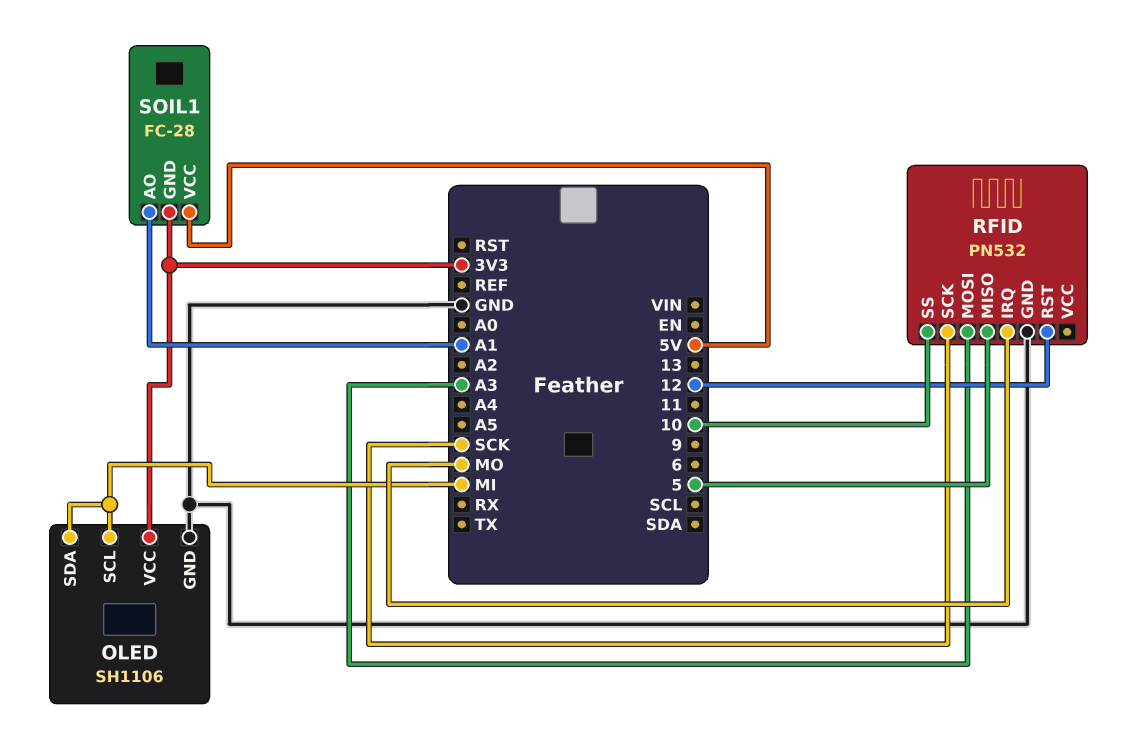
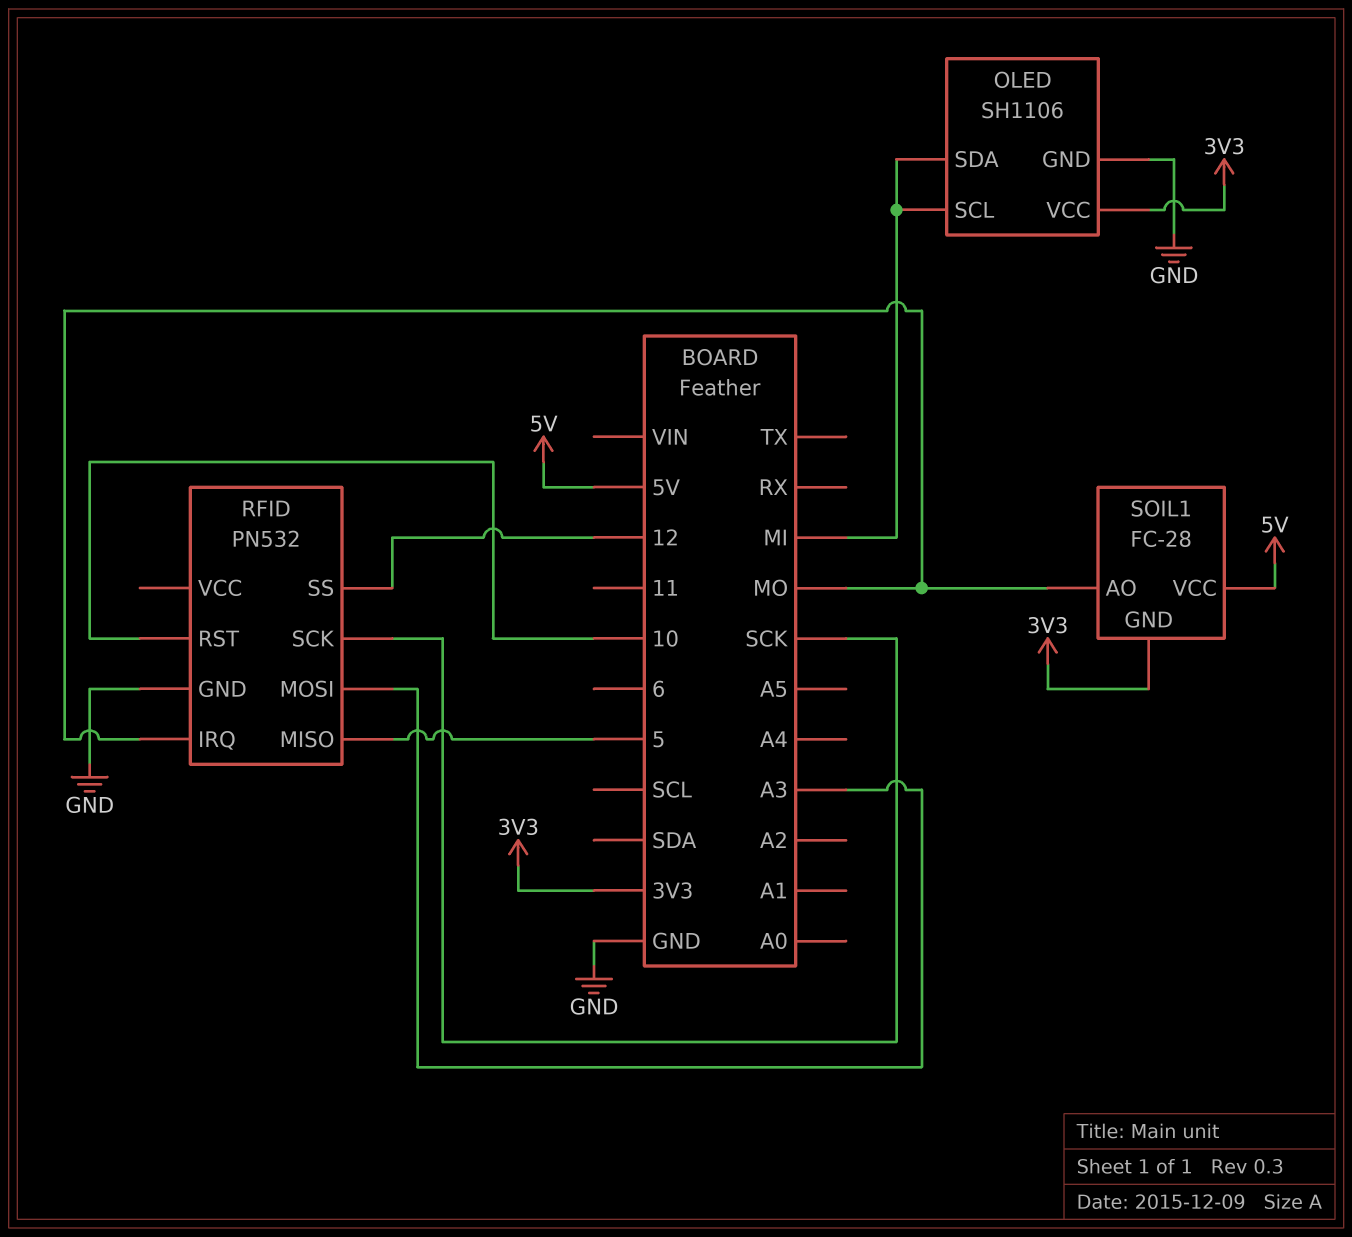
RFID pin RST: 12 -> 10
RFID pin SS: 10 -> 12
SOIL1 pin AO: A1 -> MO

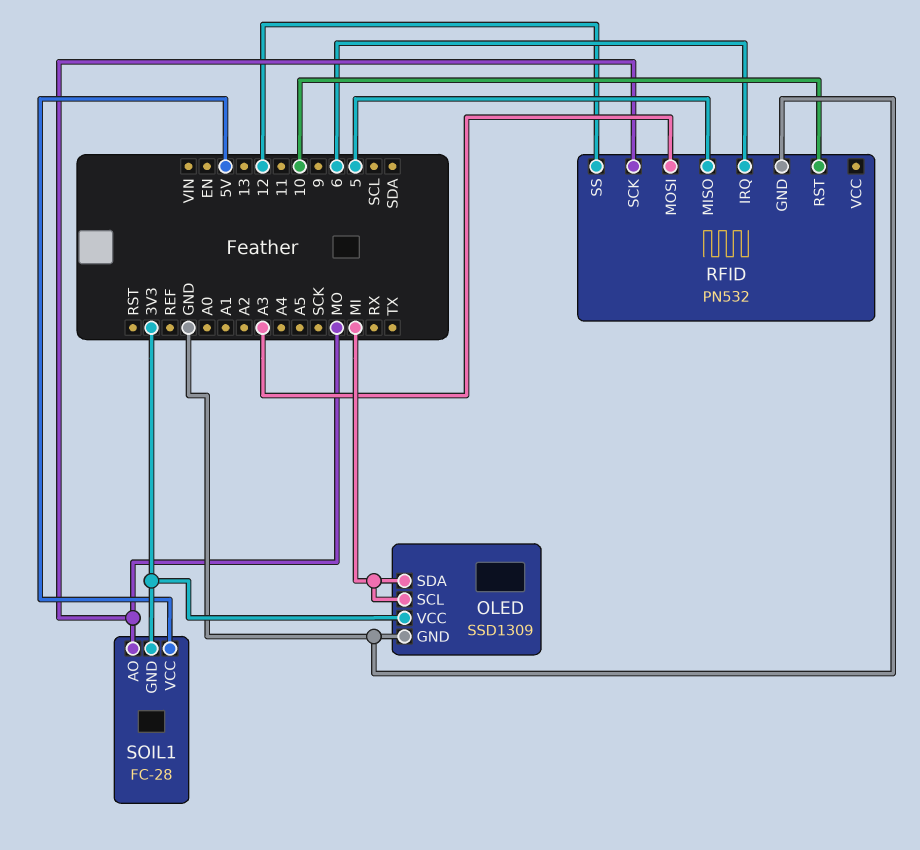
OLED: SH1106 -> SSD1309
RFID pin IRQ: MO -> 6
RFID pin SCK: SCK -> MO

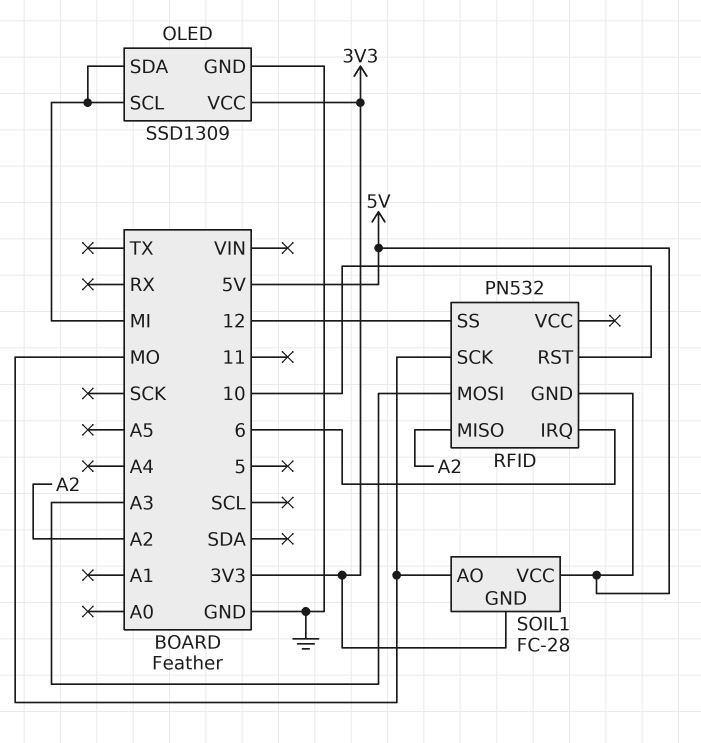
RFID pin GND: GND -> 5V
RFID pin MISO: 5 -> A2

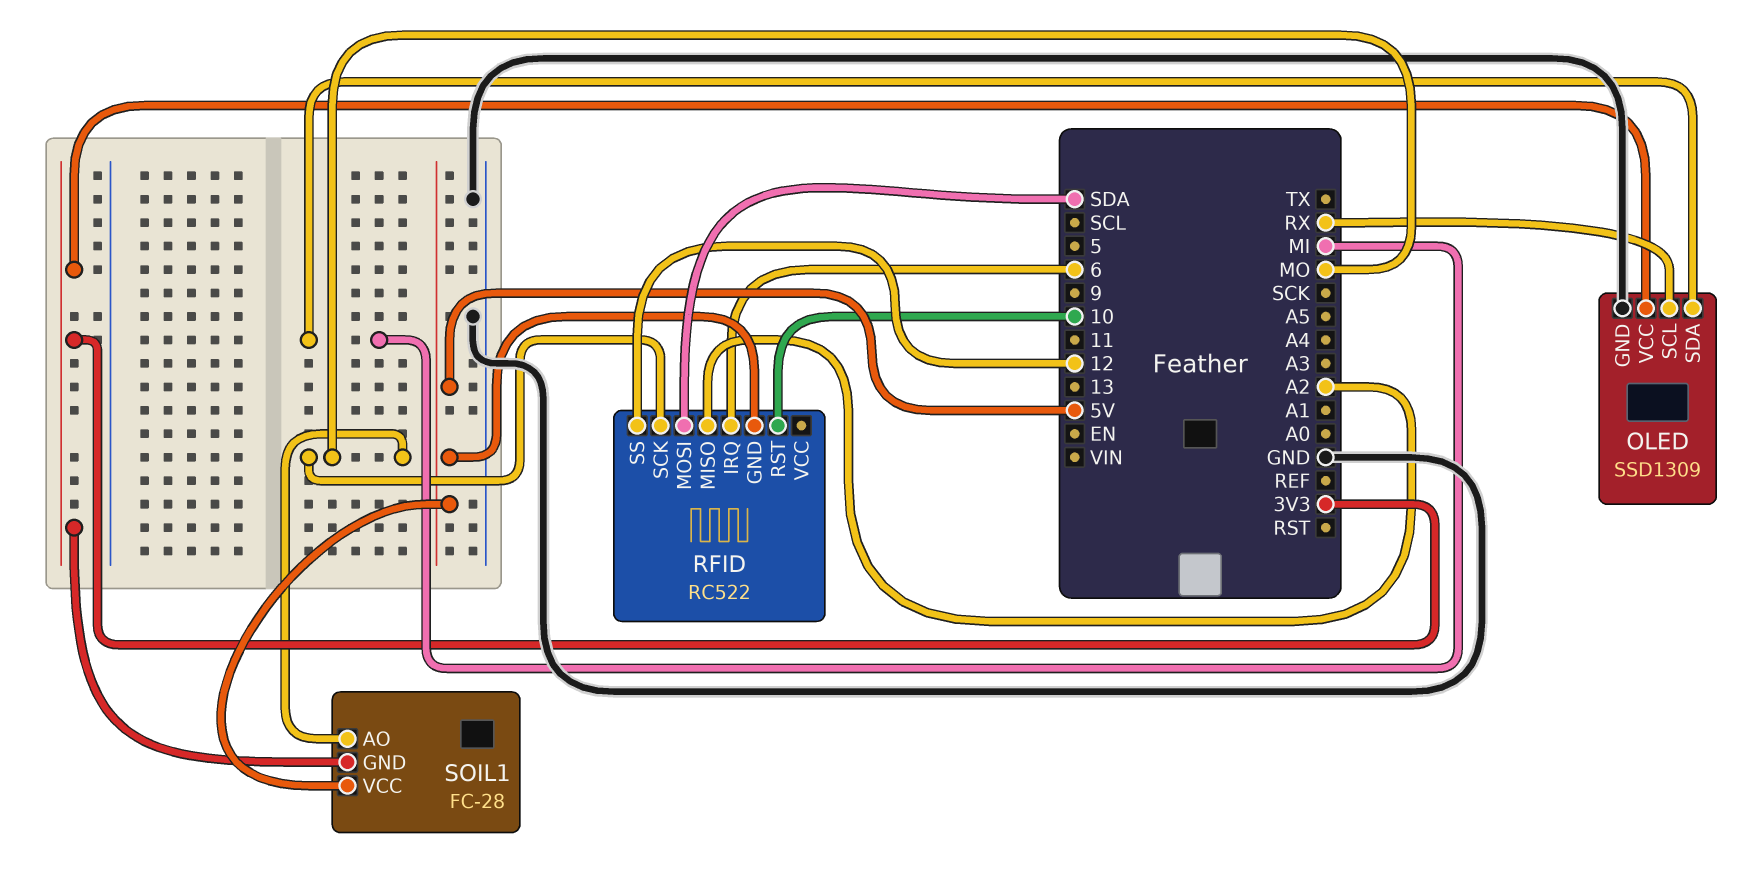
OLED pin SCL: MI -> RX
RFID: PN532 -> RC522
RFID pin MOSI: A3 -> SDA

